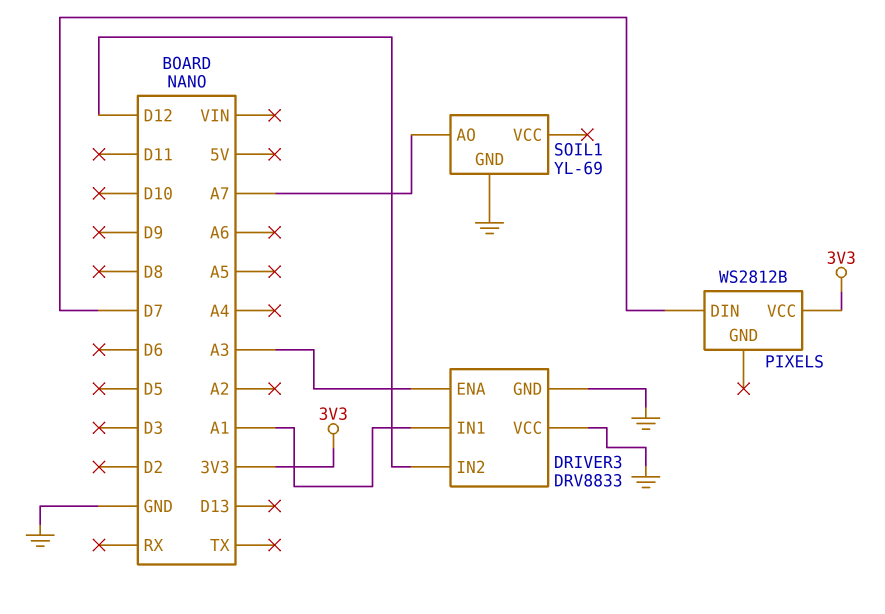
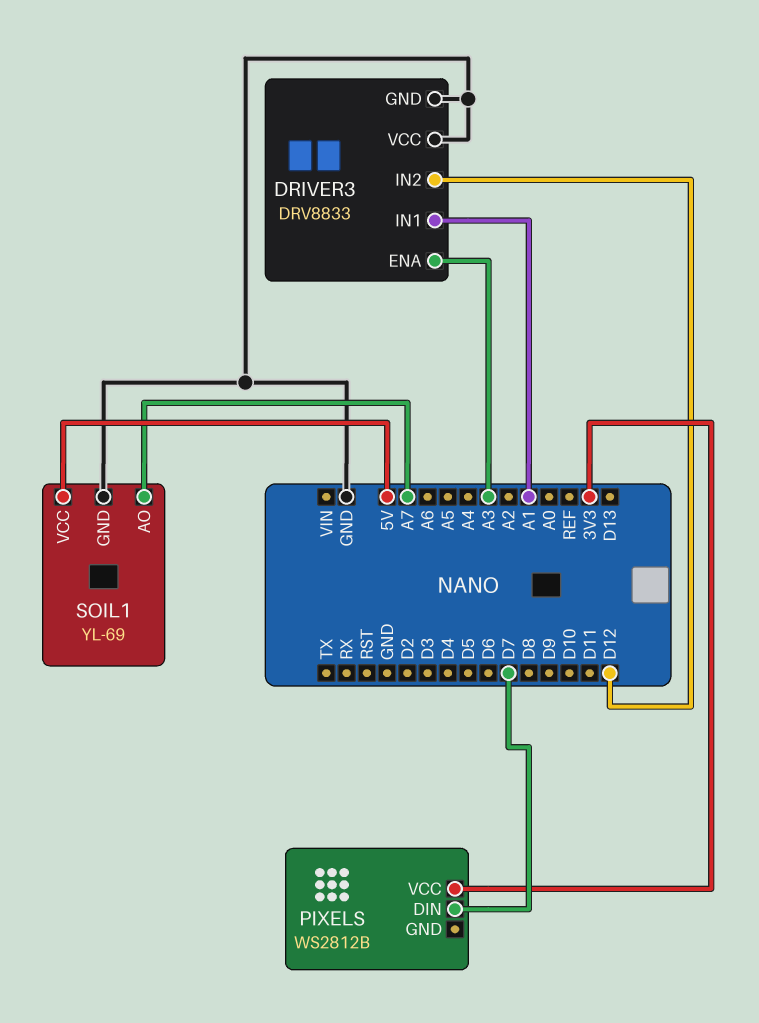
SOIL1 pin VCC: none -> 5V

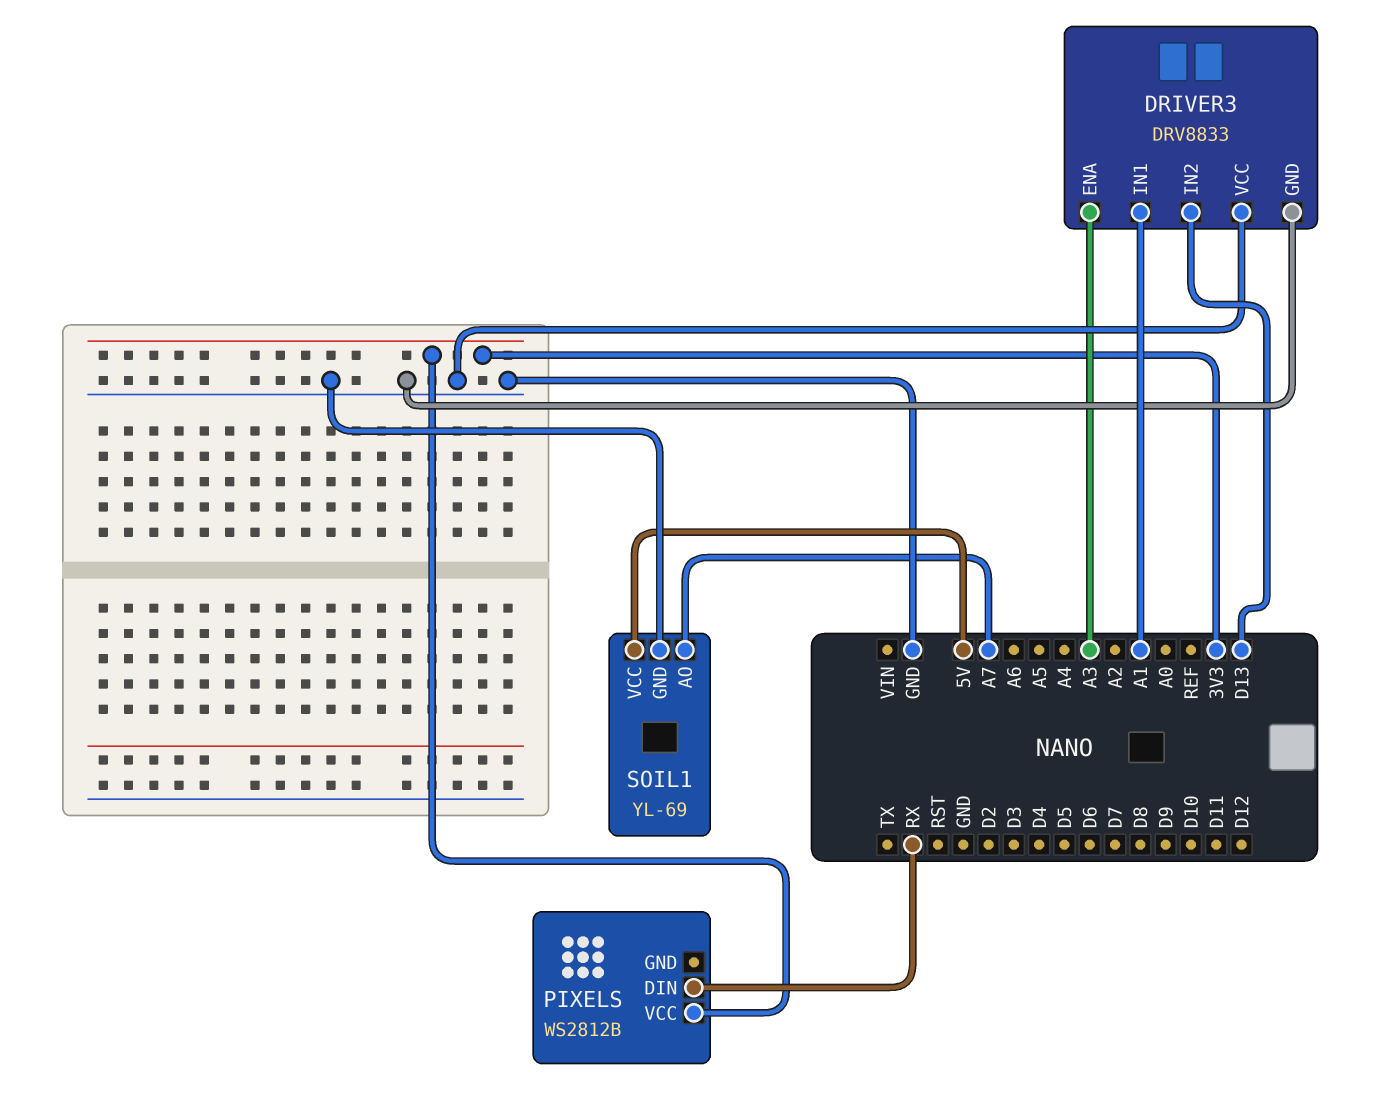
DRIVER3 pin IN2: D12 -> D13
PIXELS pin DIN: D7 -> RX

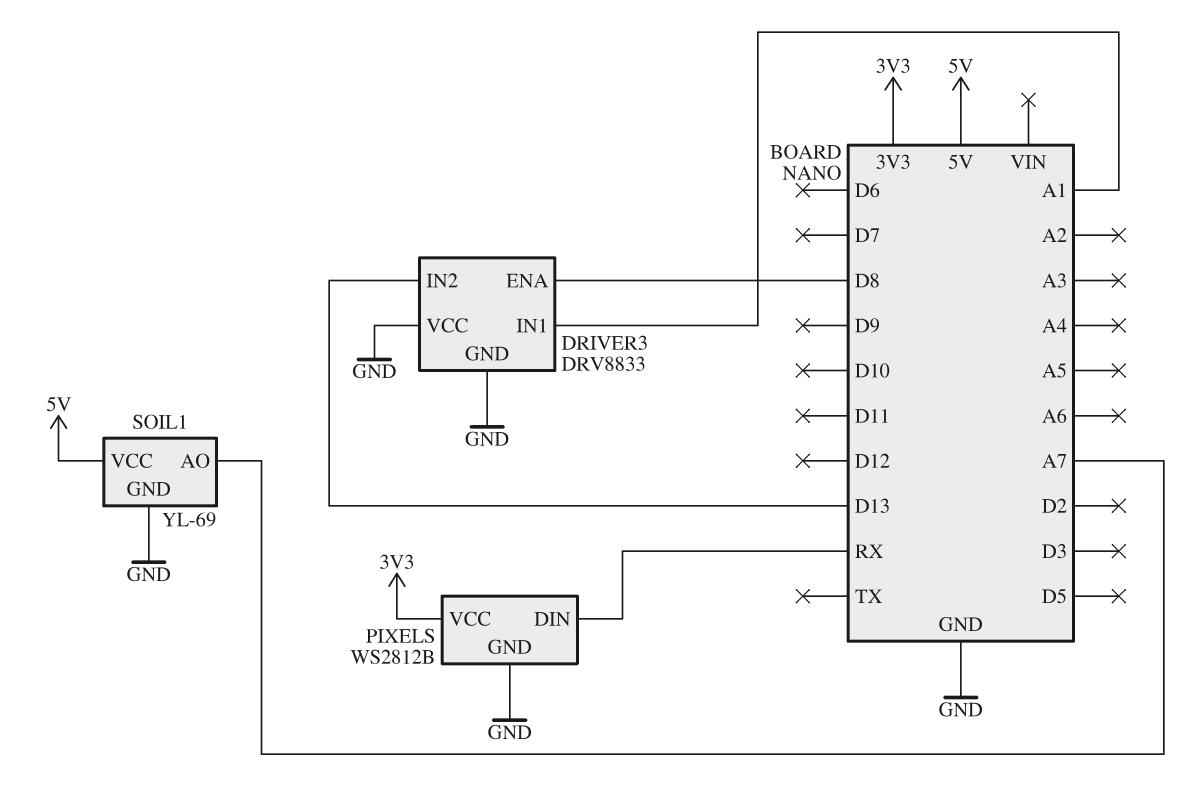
DRIVER3 pin ENA: A3 -> D8
PIXELS pin GND: none -> GND

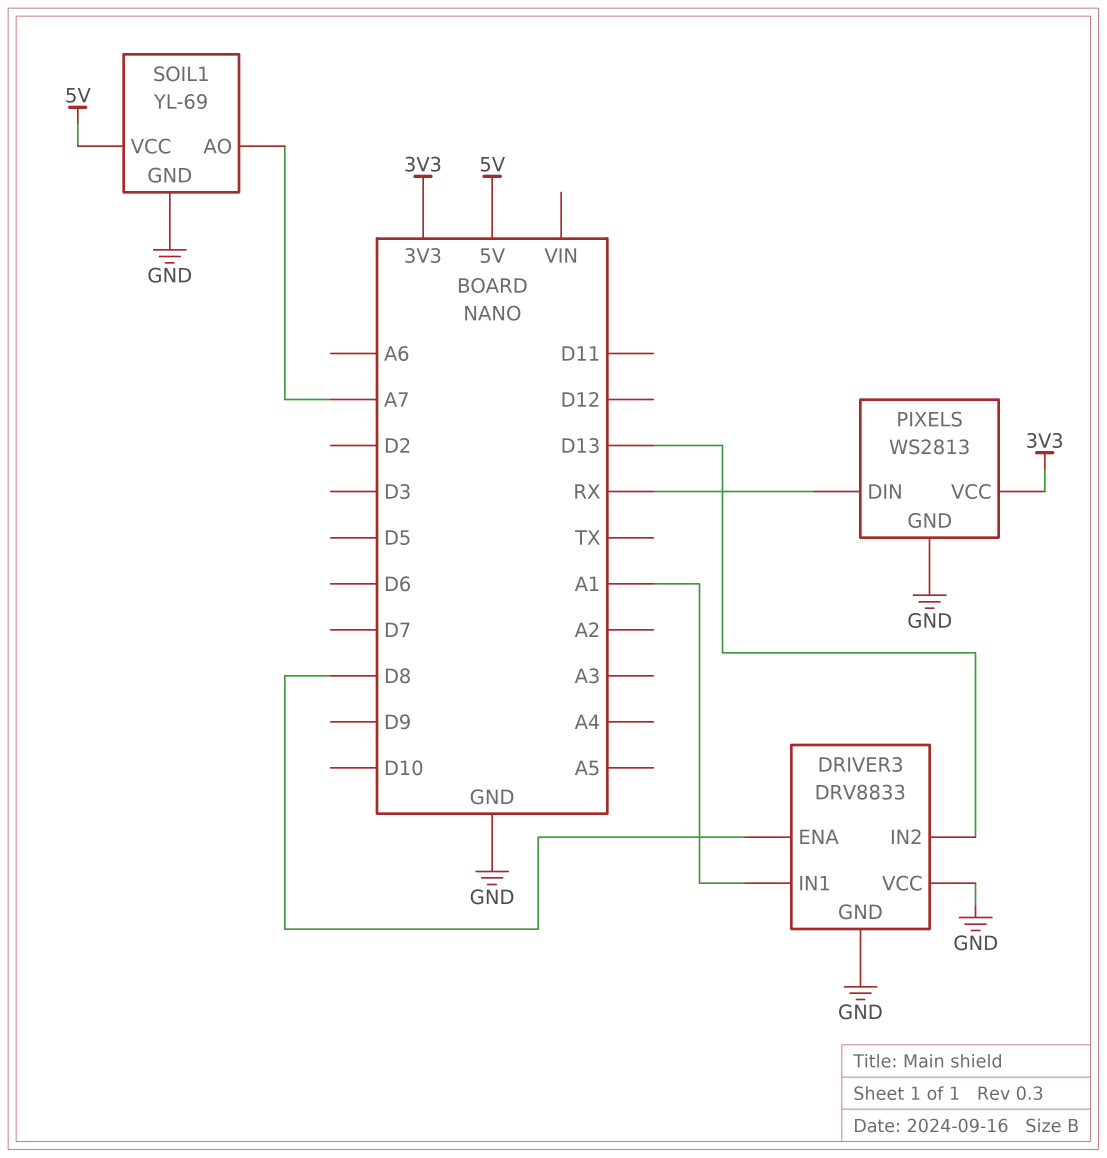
PIXELS: WS2812B -> WS2813

